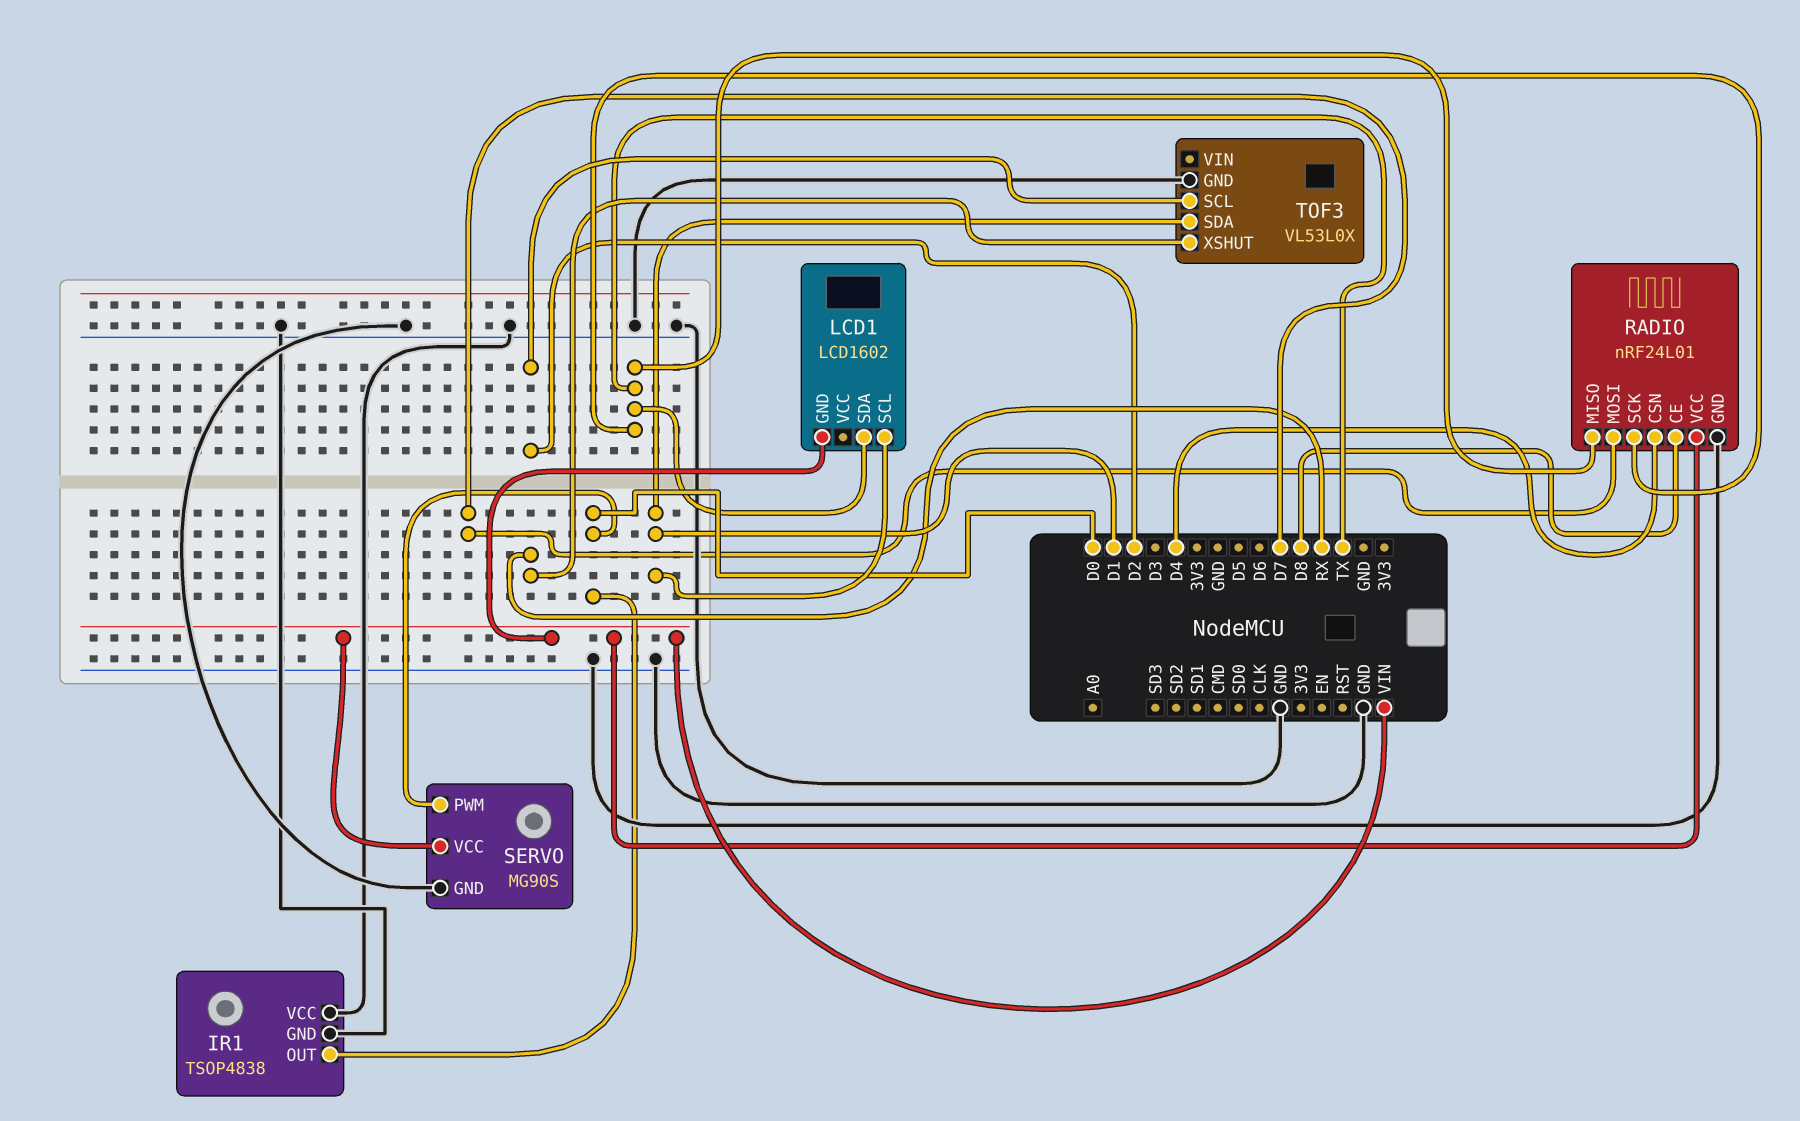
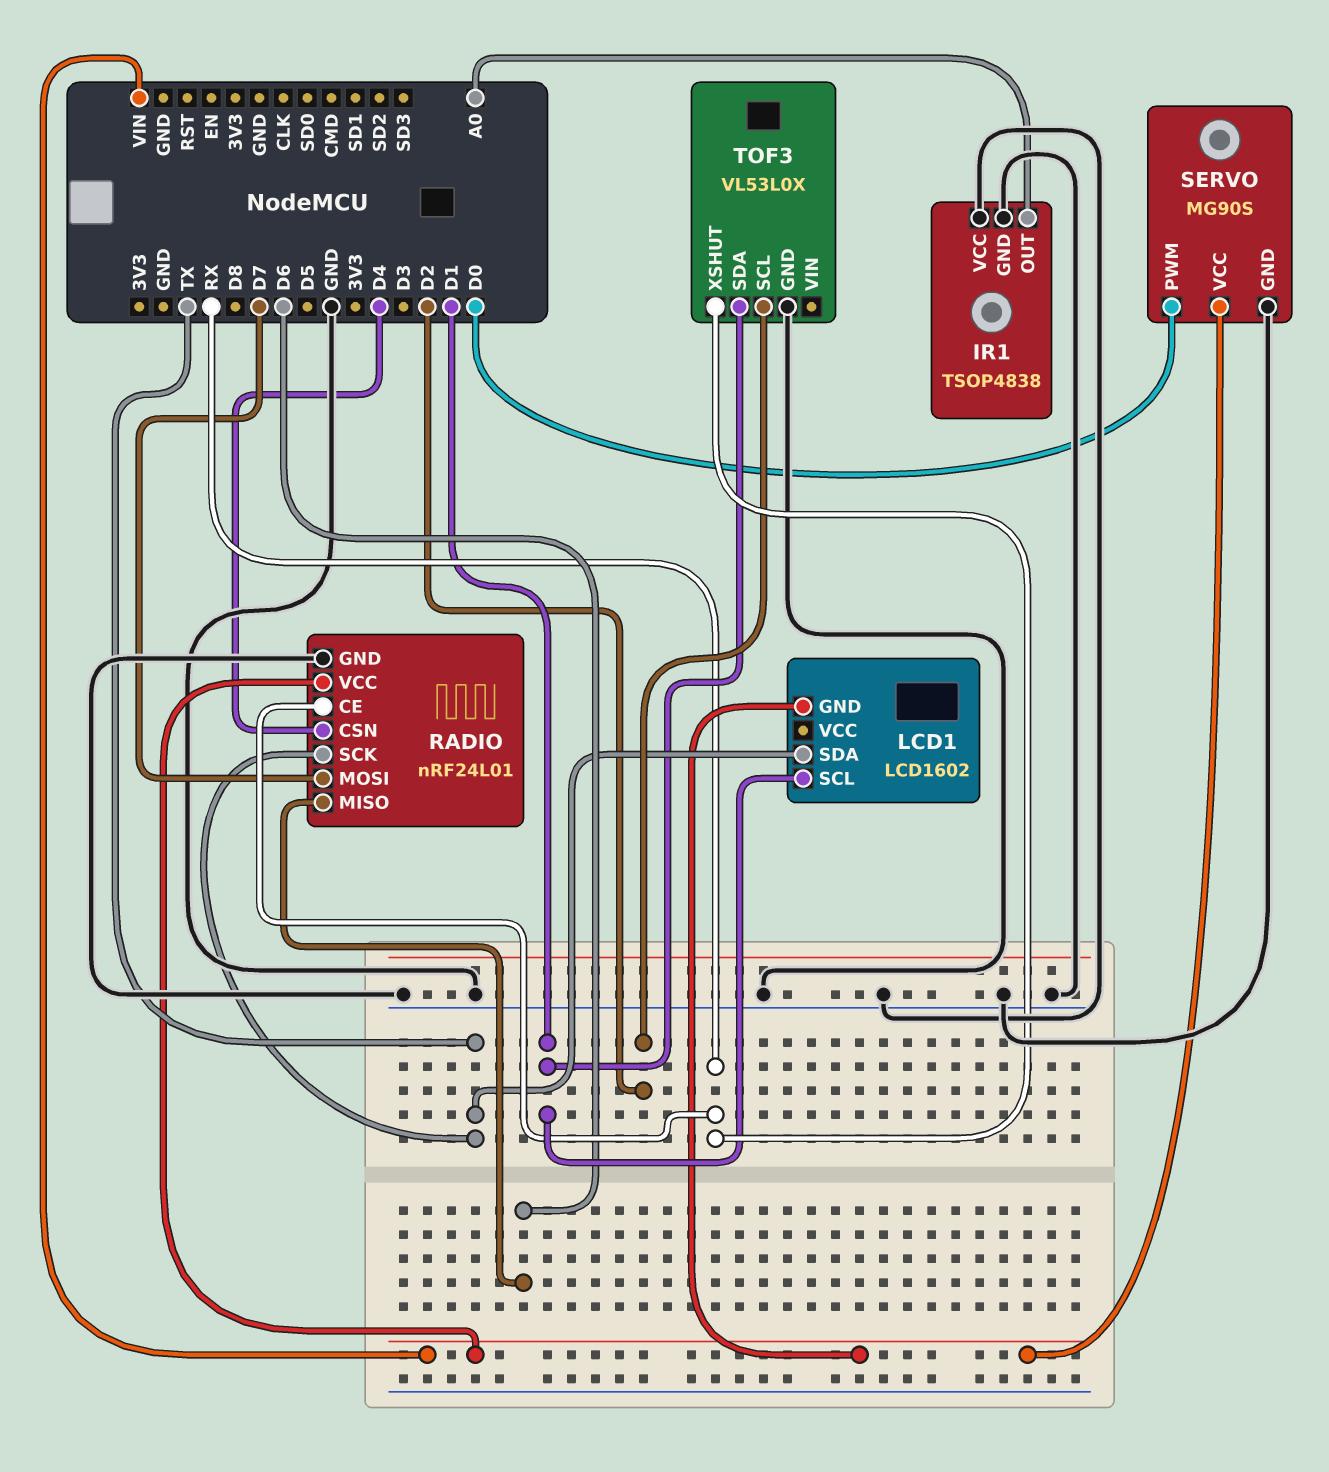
IR1 pin OUT: D0 -> A0
RADIO pin CE: D8 -> RX
RADIO pin MISO: TX -> D6

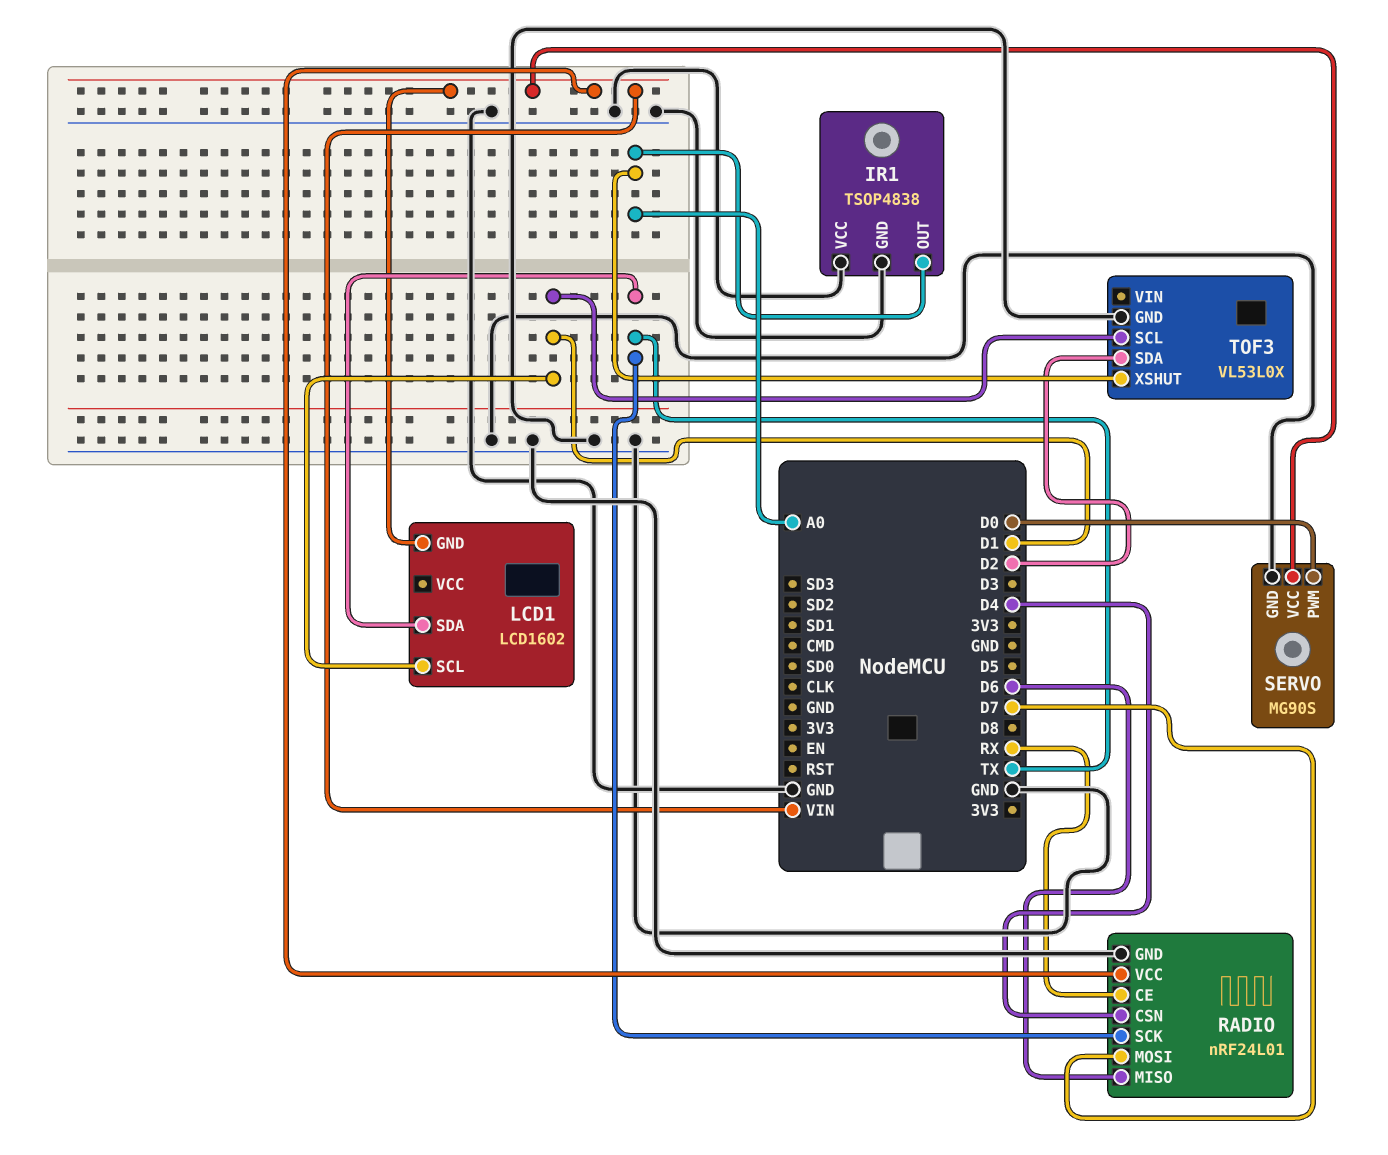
TOF3 pin SCL: D2 -> D1
TOF3 pin SDA: D1 -> D2
TOF3 pin XSHUT: RX -> A0

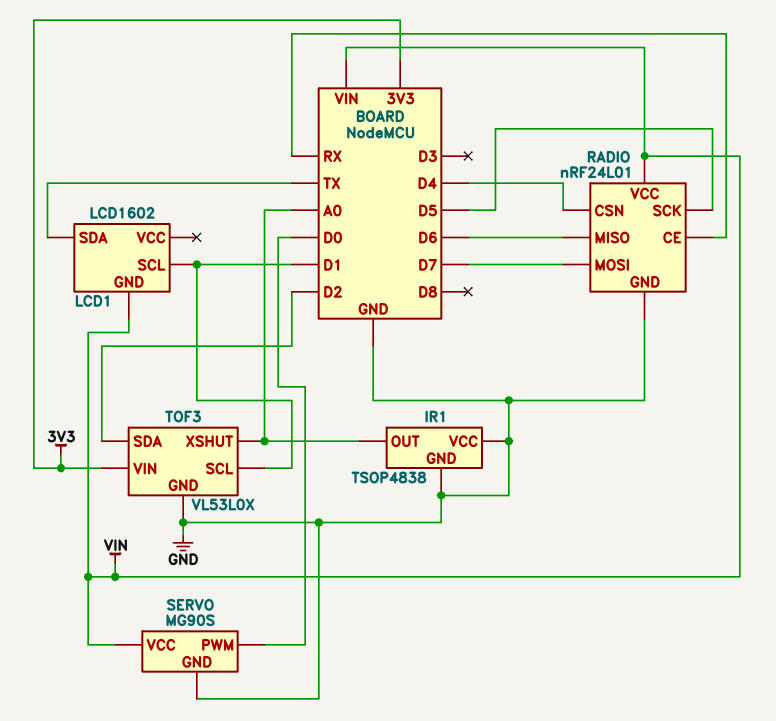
RADIO pin SCK: TX -> D5
TOF3 pin VIN: none -> 3V3

